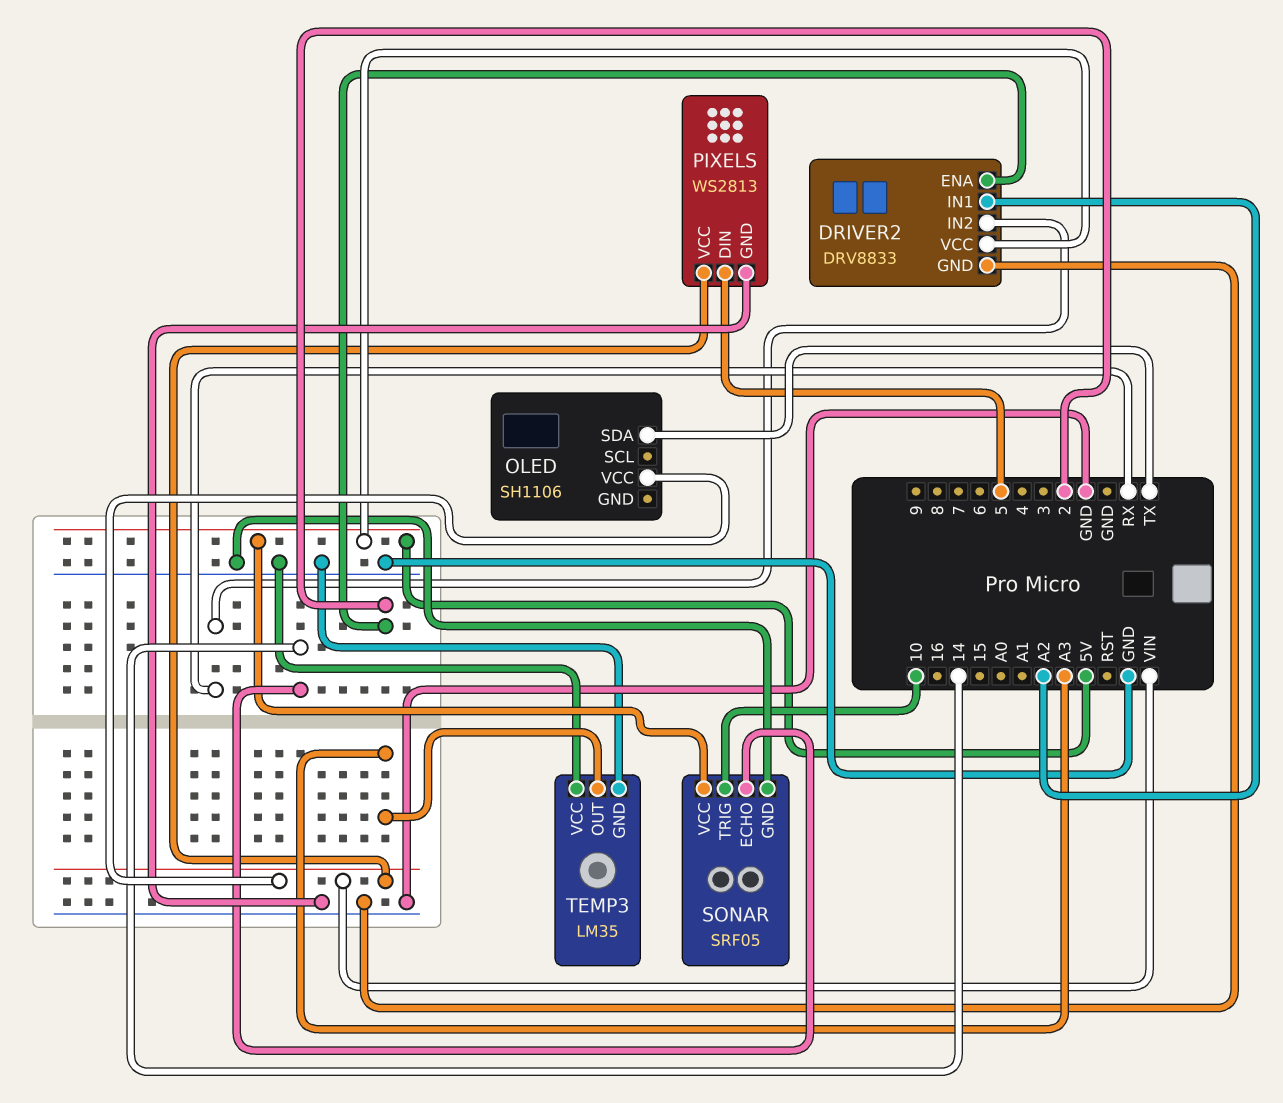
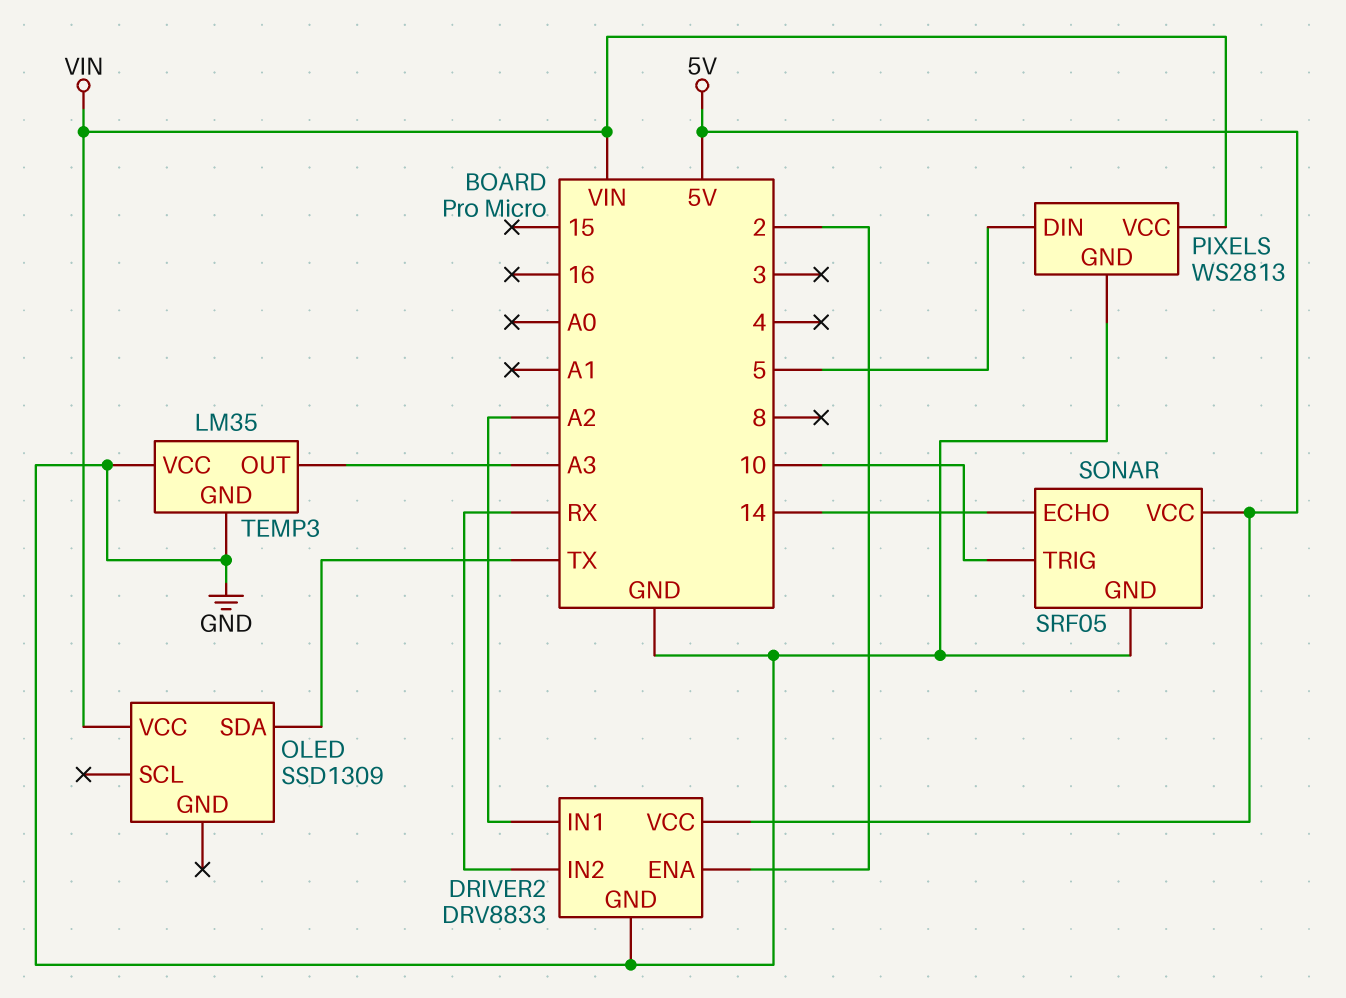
OLED: SH1106 -> SSD1309

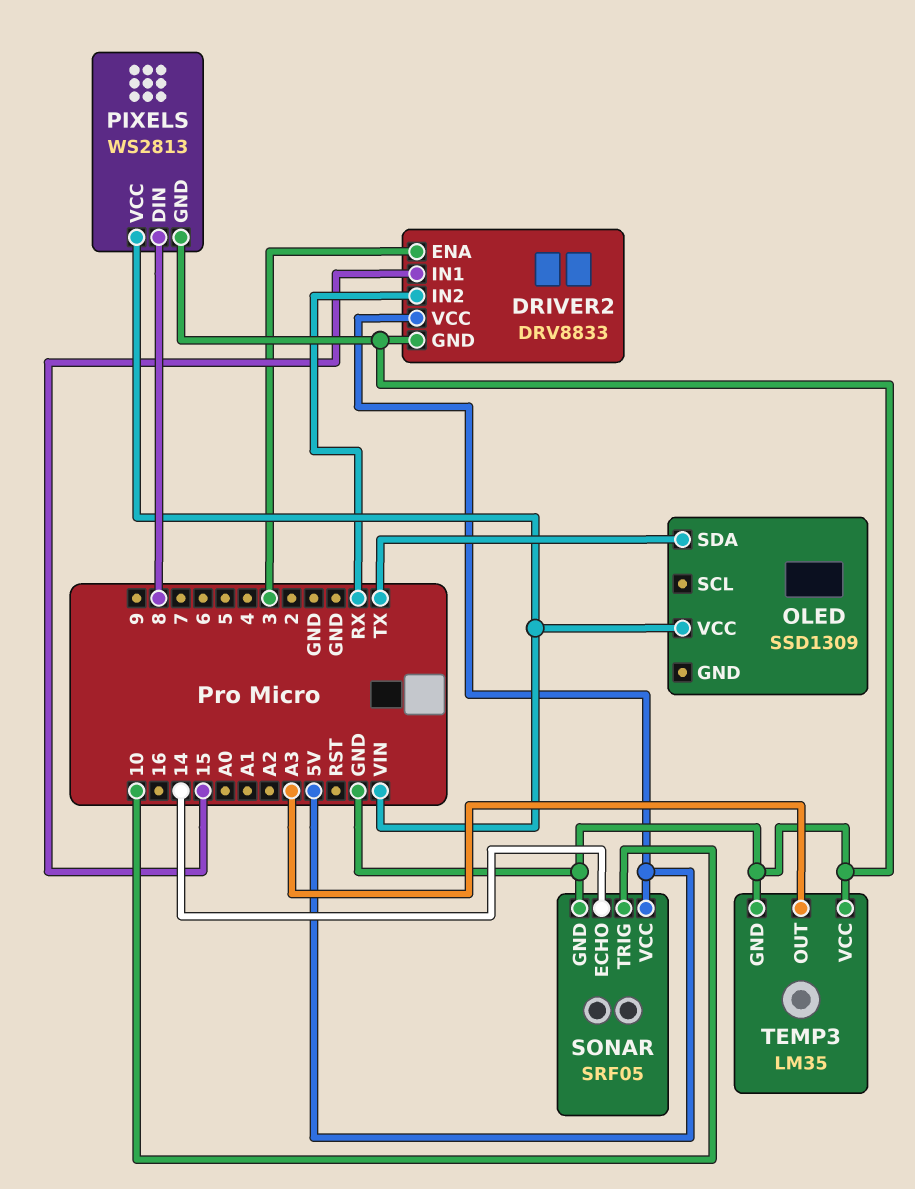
DRIVER2 pin ENA: 2 -> 3
DRIVER2 pin IN1: A2 -> 15
PIXELS pin DIN: 5 -> 8

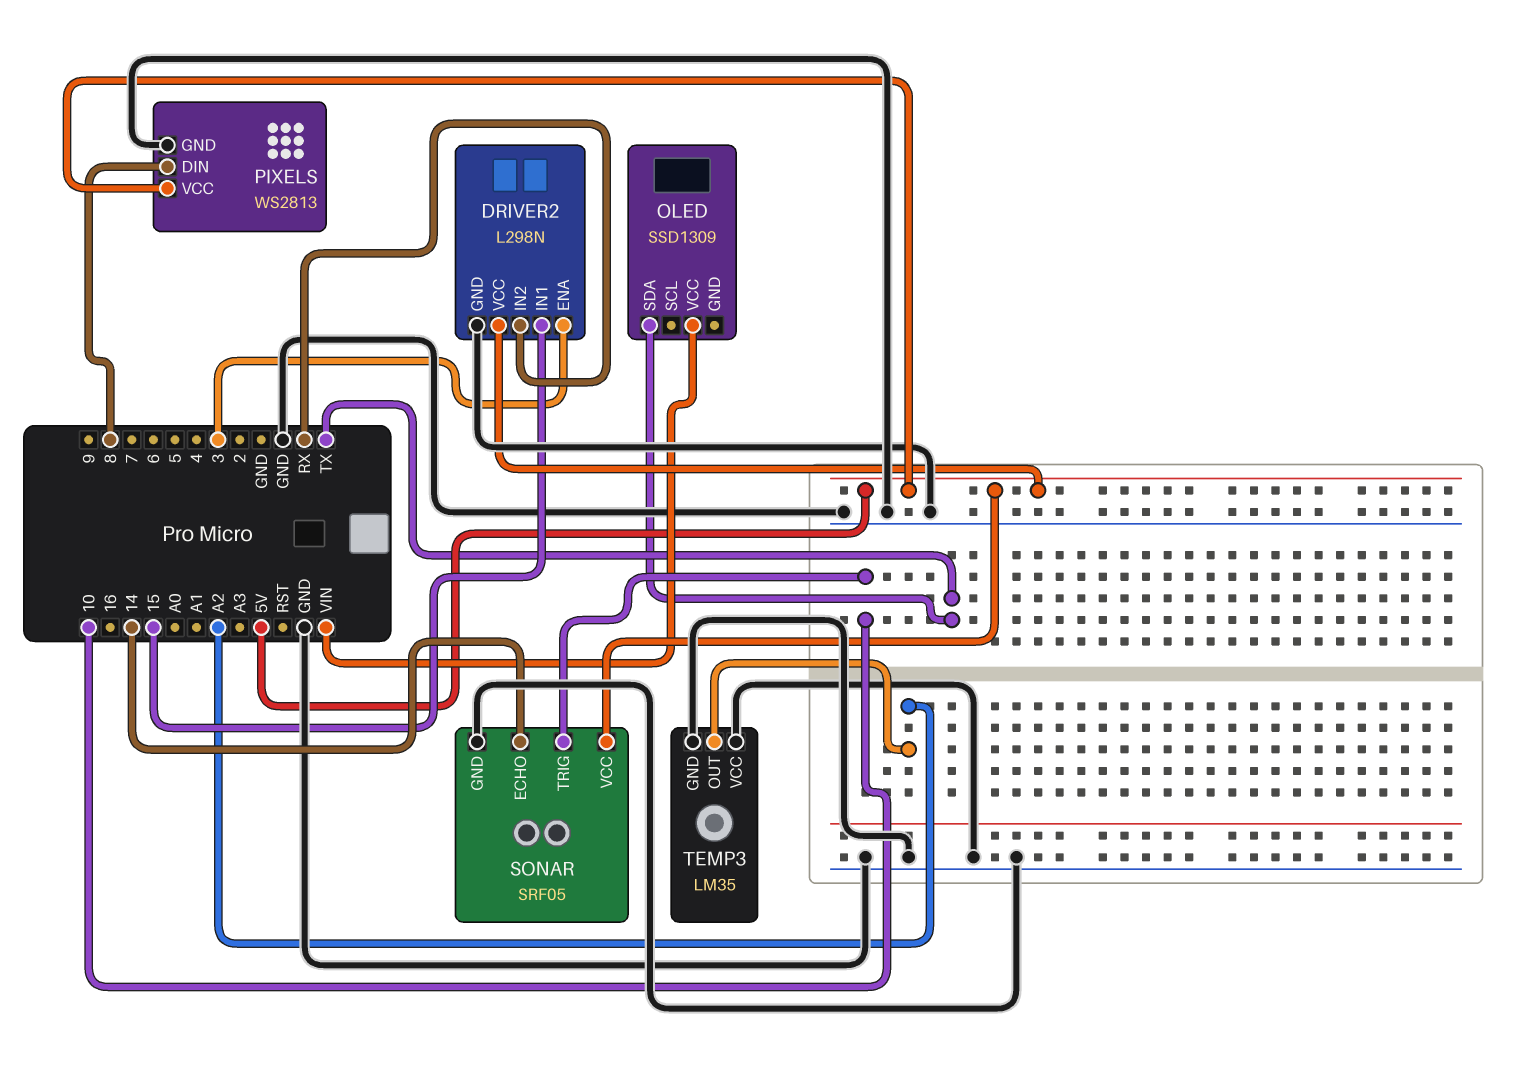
DRIVER2: DRV8833 -> L298N
PIXELS pin VCC: VIN -> 5V
TEMP3 pin OUT: A3 -> A2

